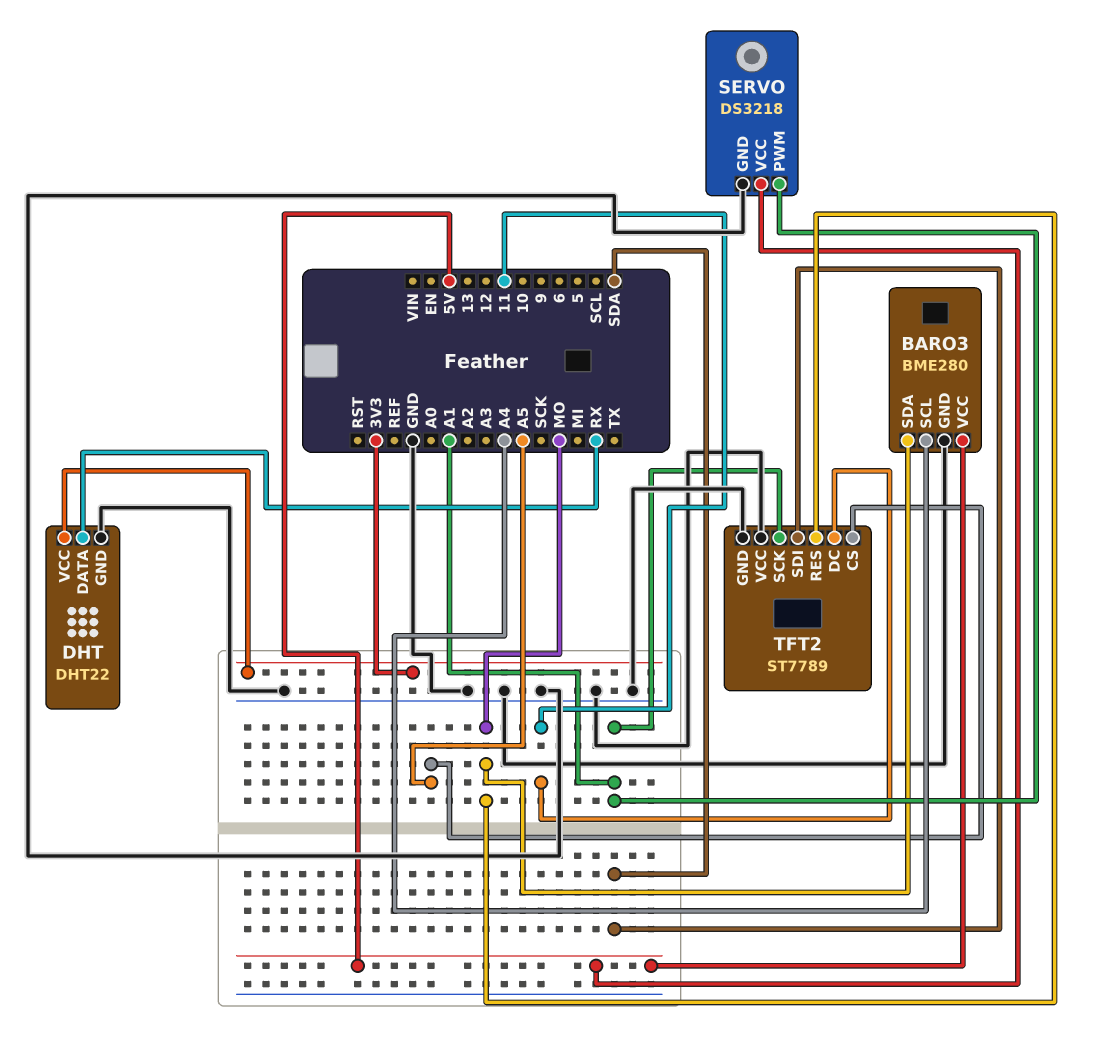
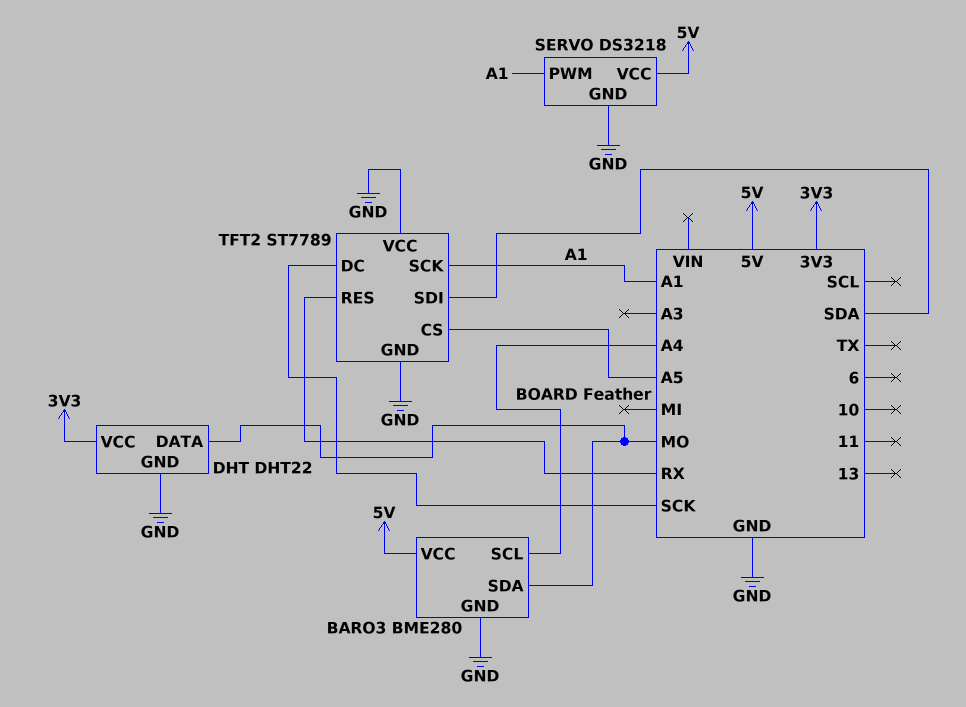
DHT pin DATA: RX -> MO
TFT2 pin DC: 11 -> SCK
TFT2 pin RES: MO -> RX

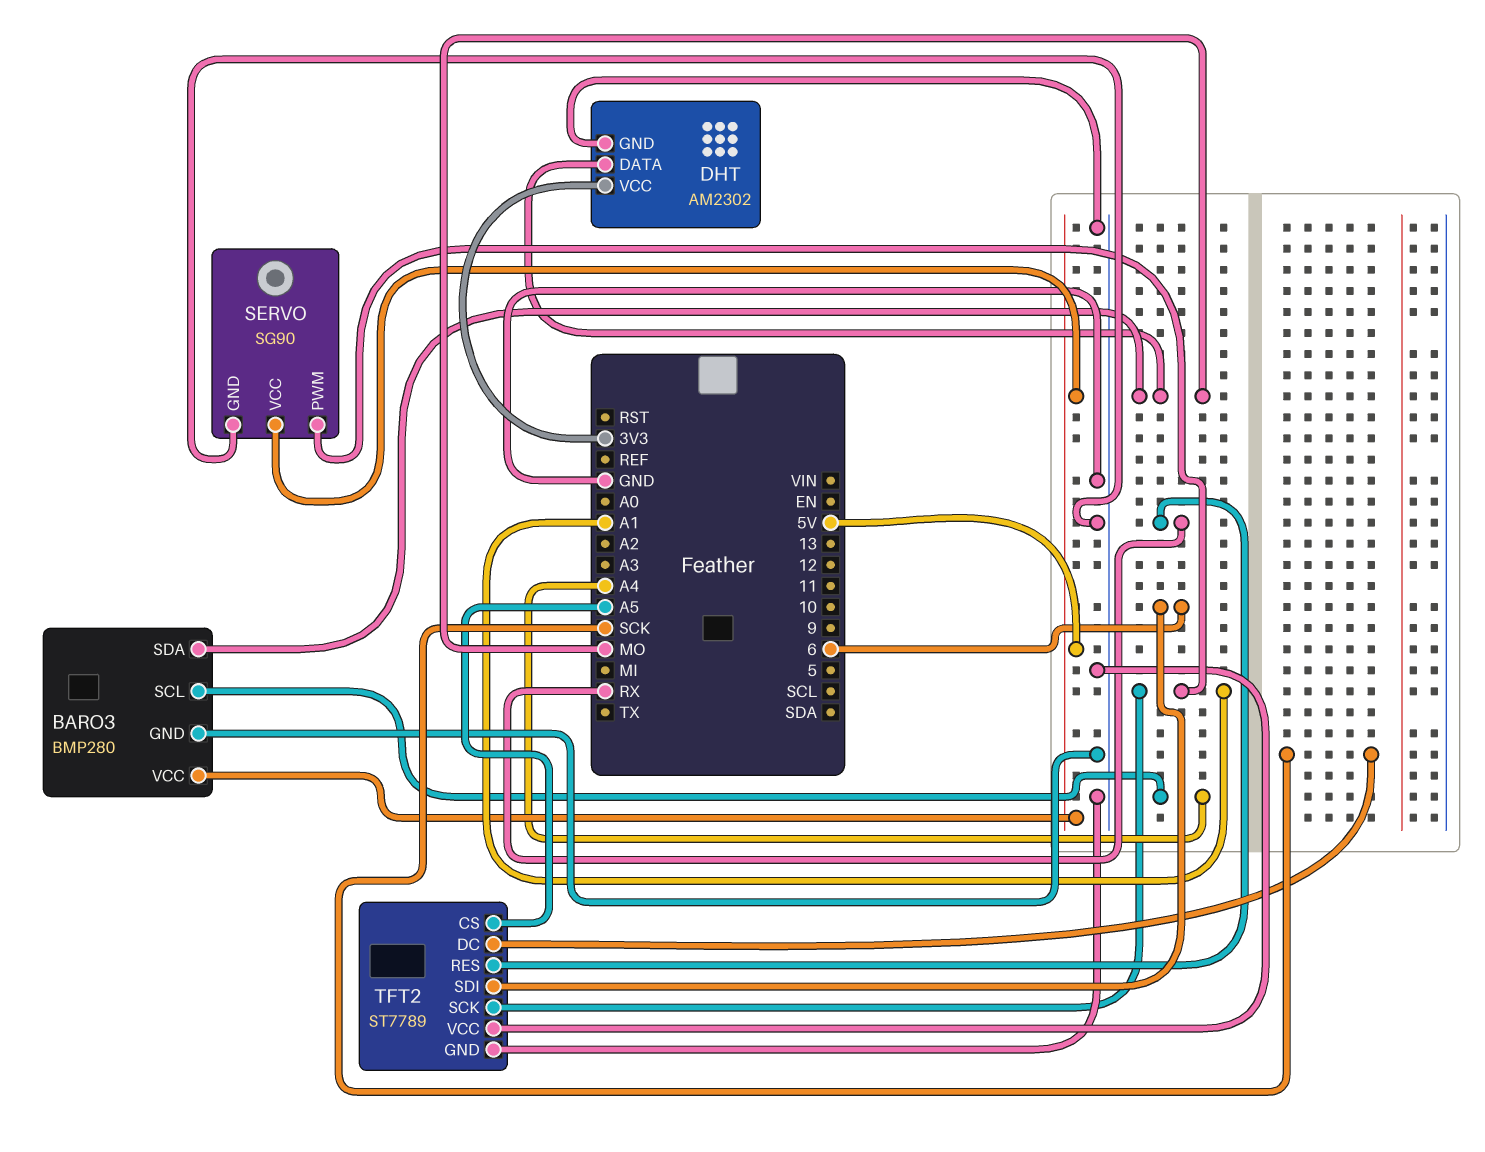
BARO3: BME280 -> BMP280
DHT: DHT22 -> AM2302
SERVO: DS3218 -> SG90
TFT2 pin SDI: SDA -> 6

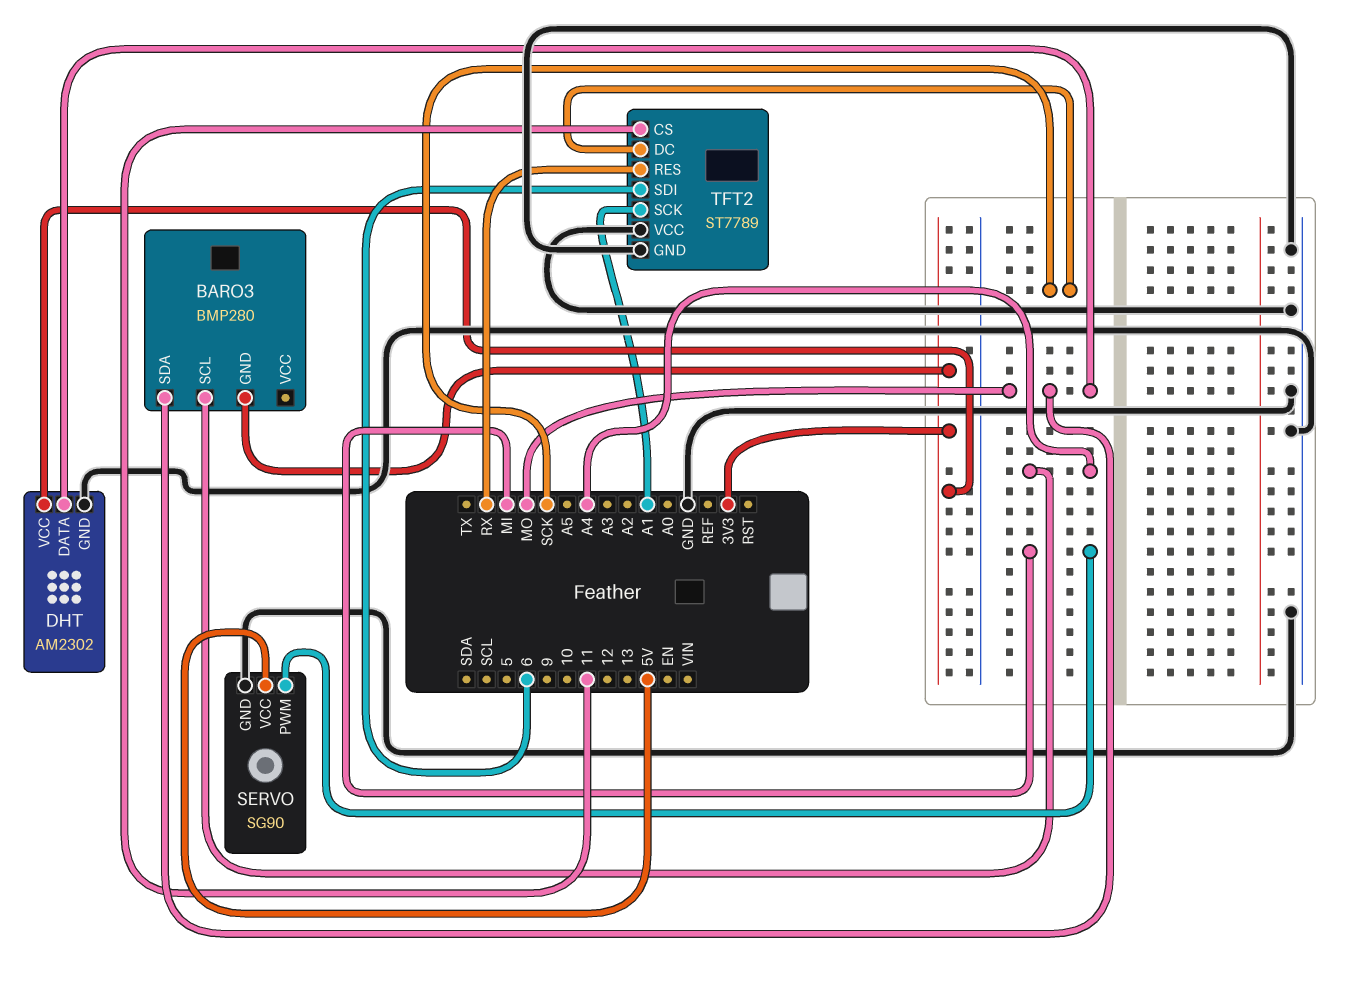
BARO3 pin GND: GND -> 3V3
BARO3 pin VCC: 5V -> none
SERVO pin PWM: A1 -> MI
TFT2 pin CS: A5 -> 11

